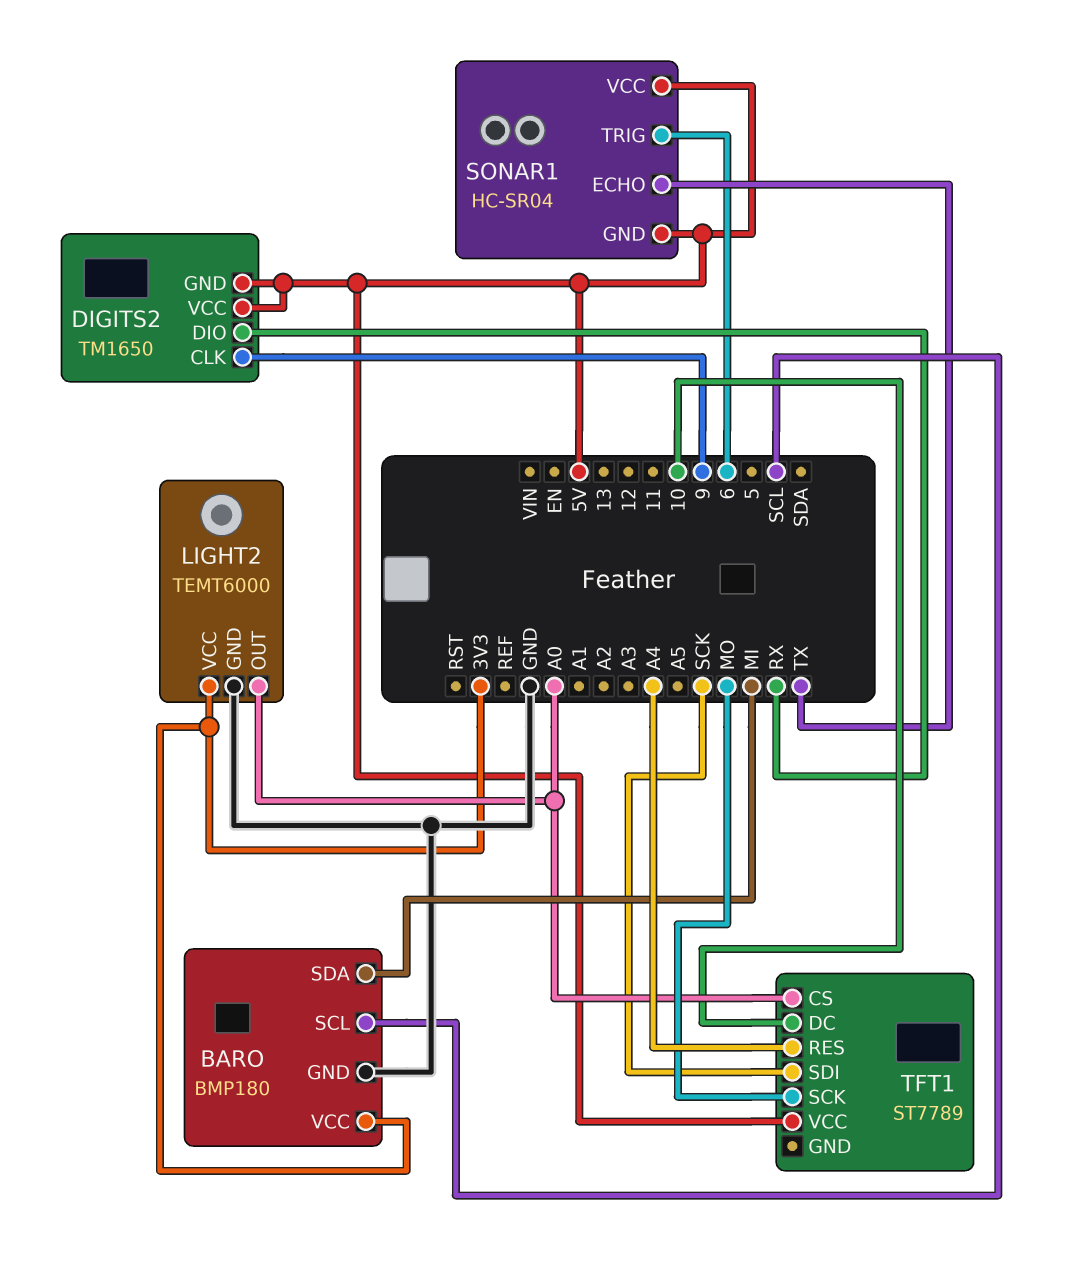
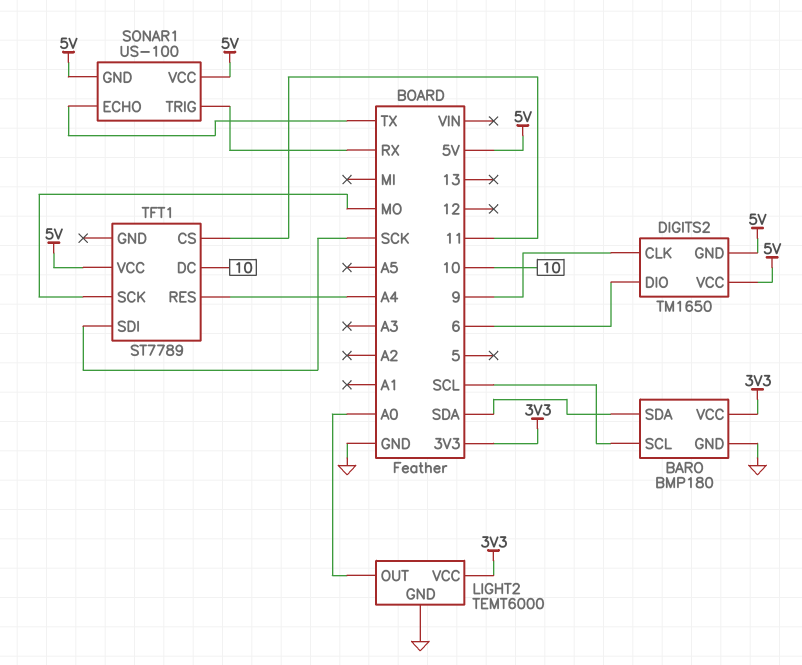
BARO pin SDA: MI -> SDA
DIGITS2 pin DIO: RX -> 6
SONAR1: HC-SR04 -> US-100
SONAR1 pin TRIG: 6 -> RX
TFT1 pin CS: A0 -> 11

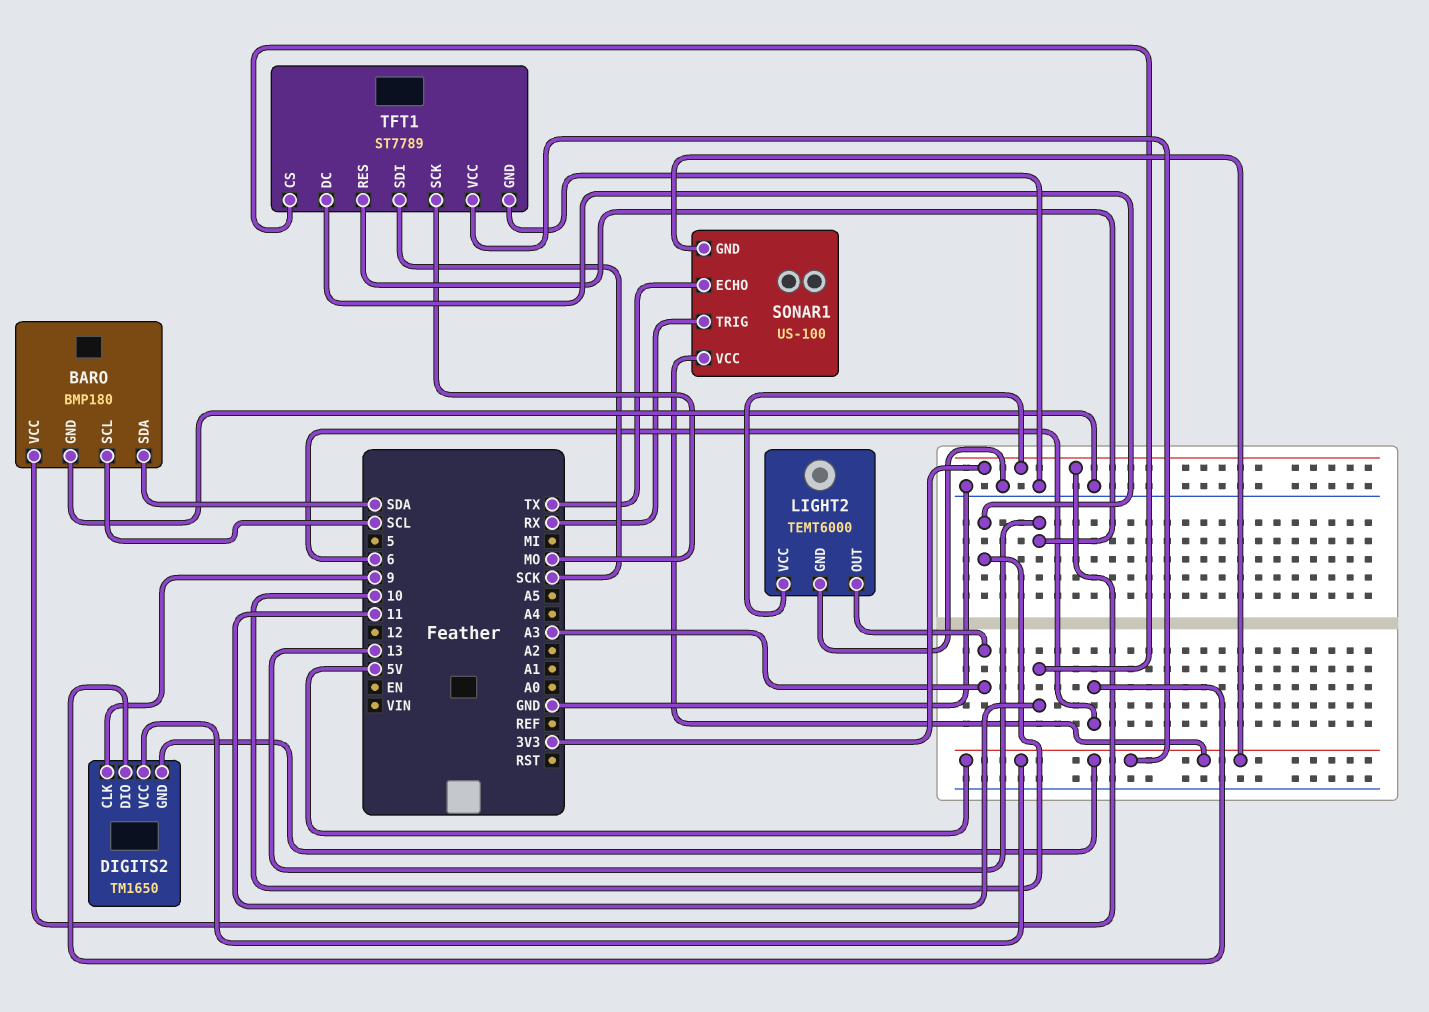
LIGHT2 pin OUT: A0 -> A3
TFT1 pin GND: none -> GND
TFT1 pin RES: A4 -> 13

